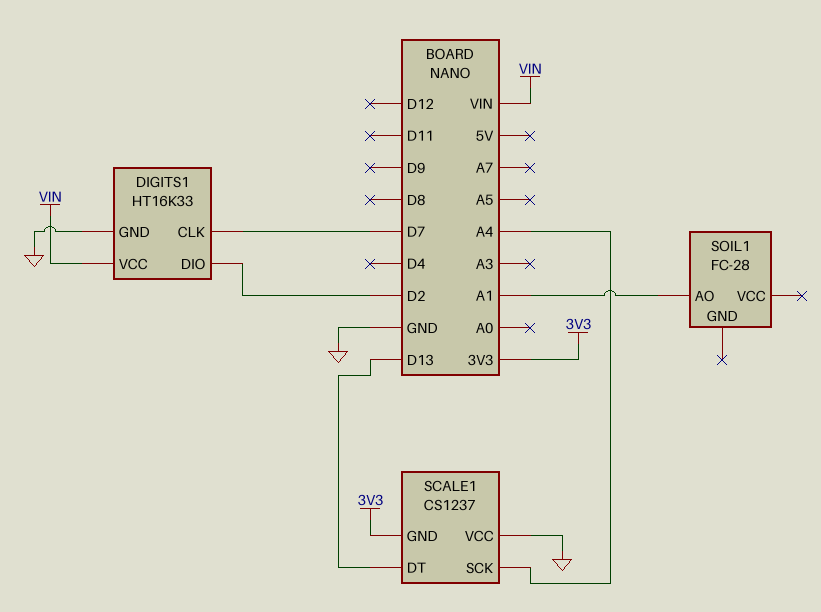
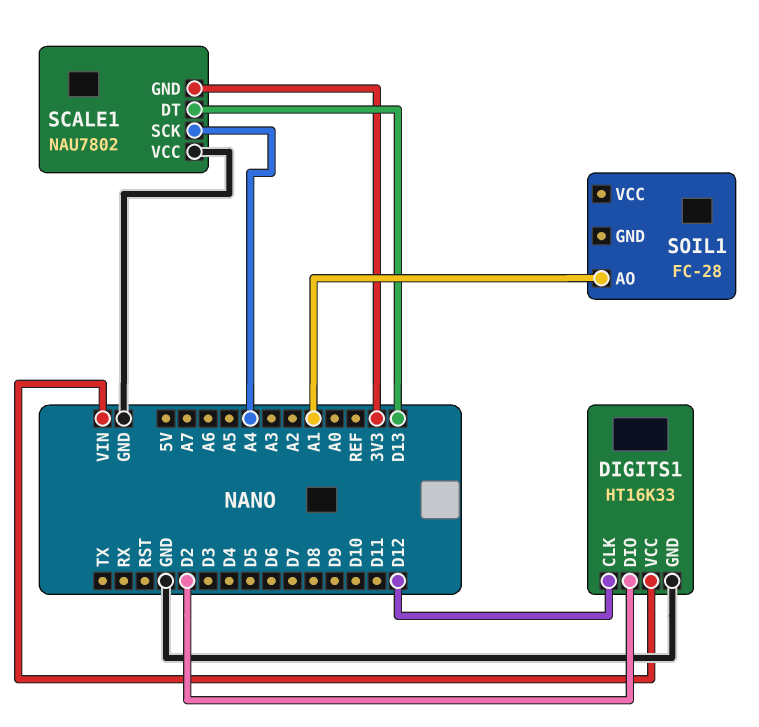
DIGITS1 pin CLK: D7 -> D12
SCALE1: CS1237 -> NAU7802

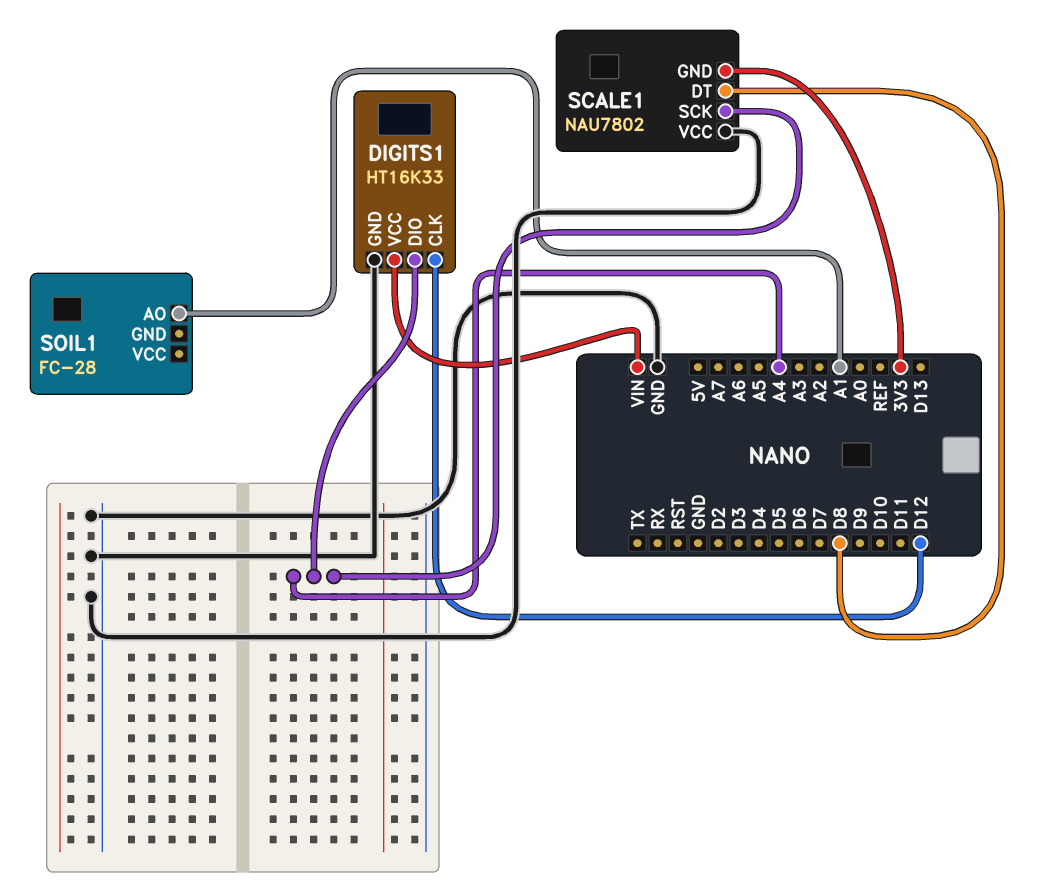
DIGITS1 pin DIO: D2 -> A4
SCALE1 pin DT: D13 -> D8

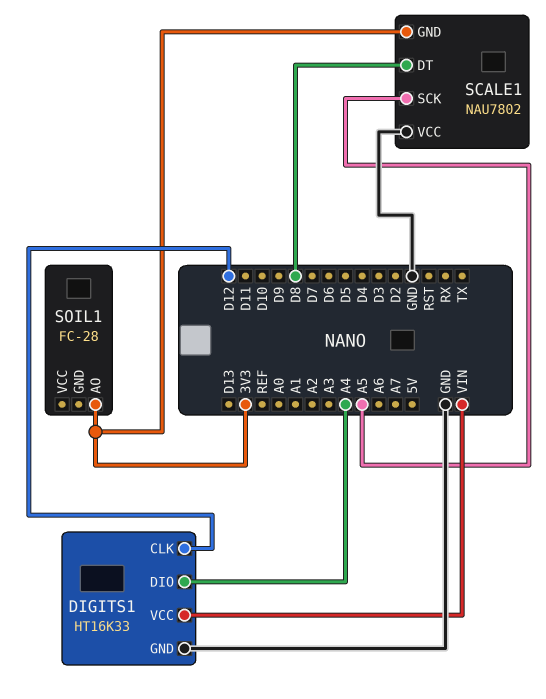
SCALE1 pin SCK: A4 -> A5
SOIL1 pin AO: A1 -> 3V3

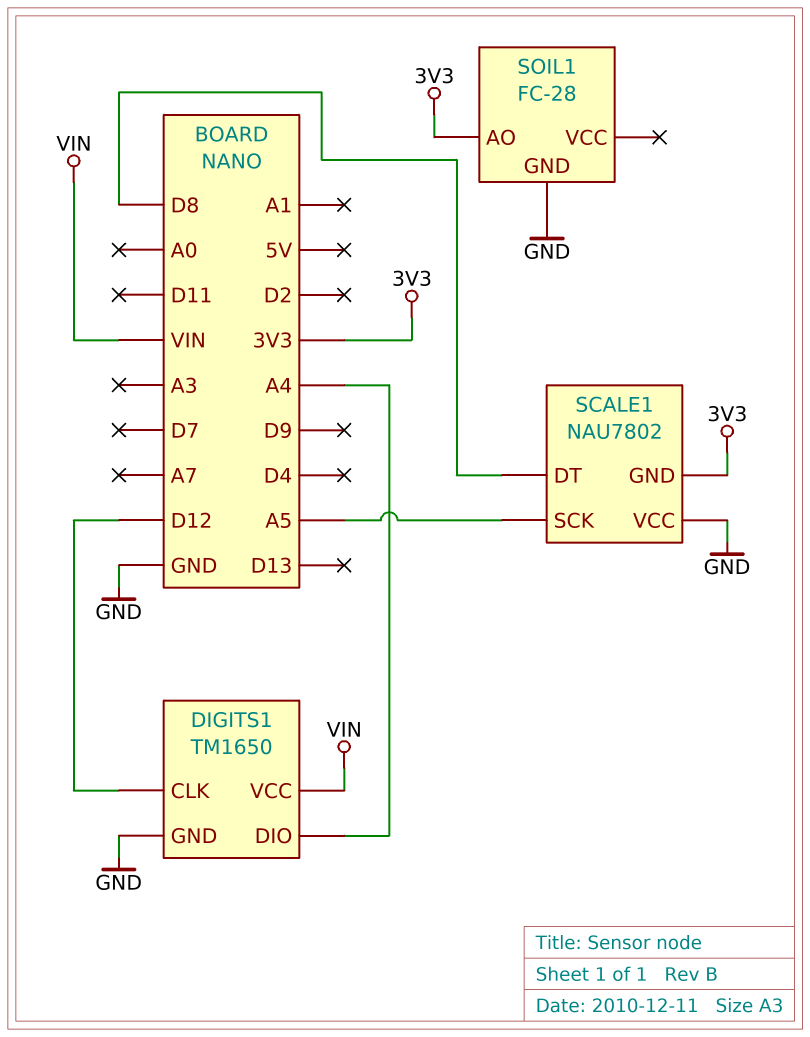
DIGITS1: HT16K33 -> TM1650
SOIL1 pin GND: none -> GND

